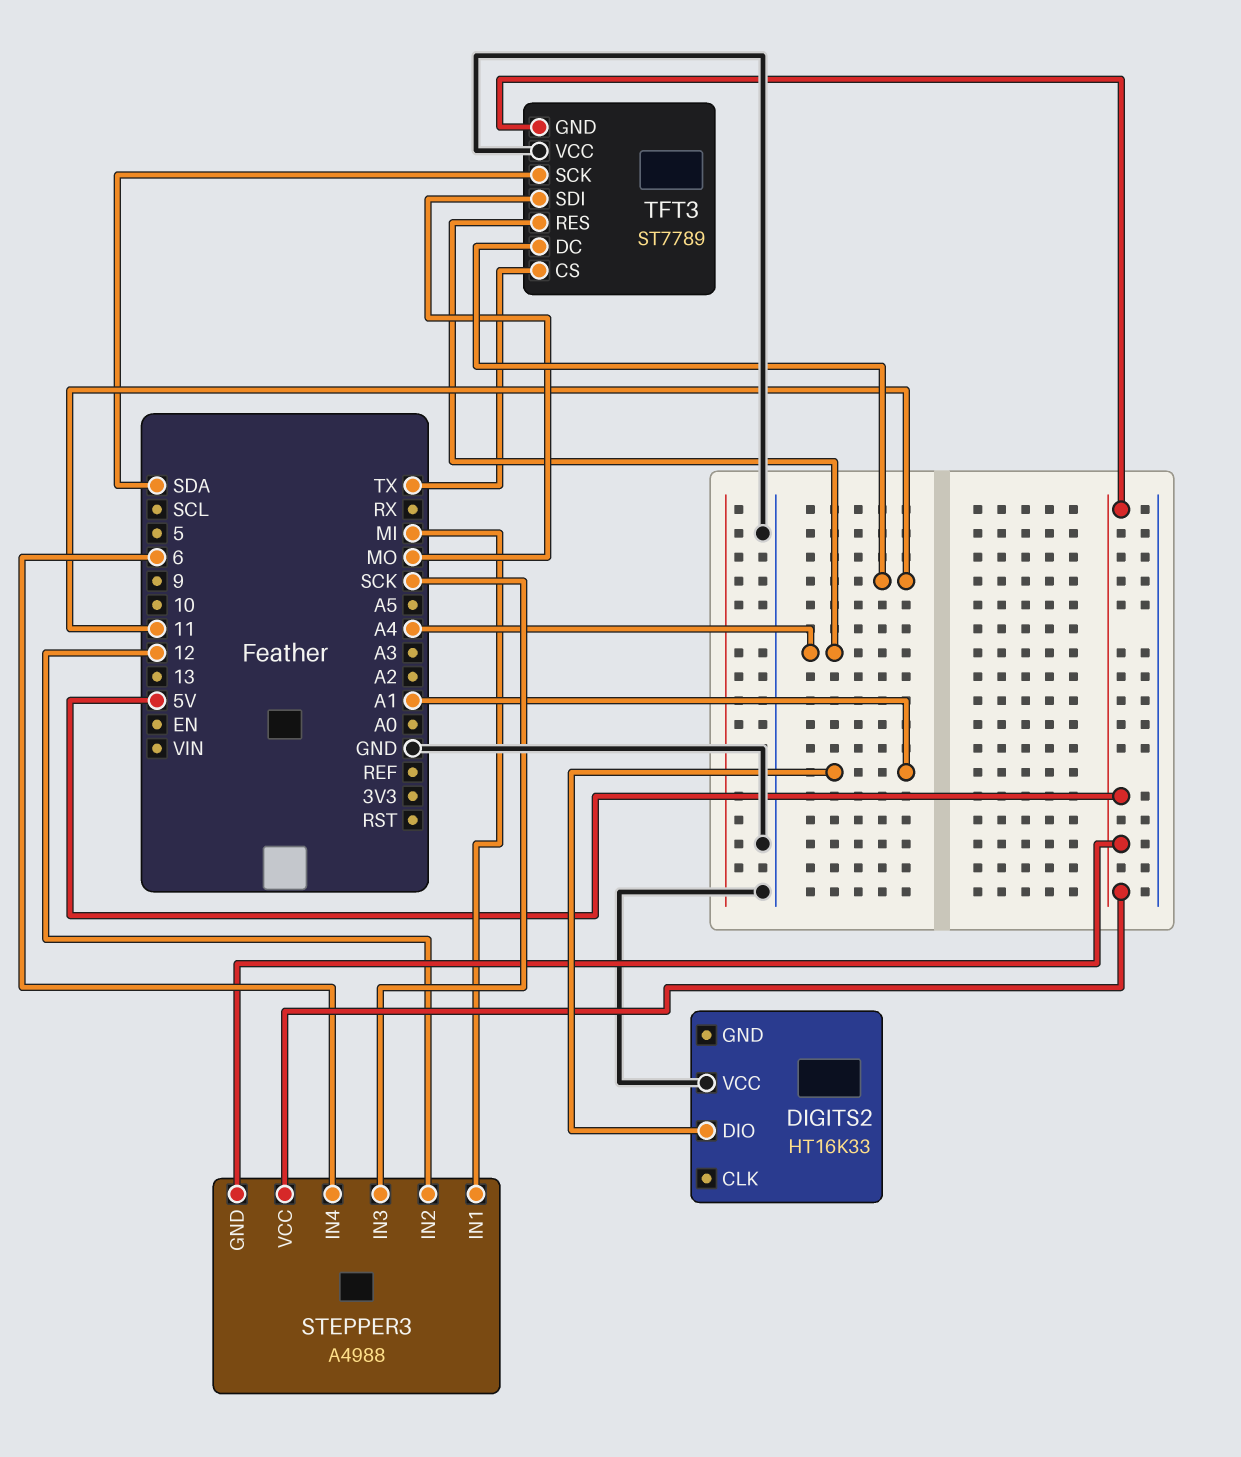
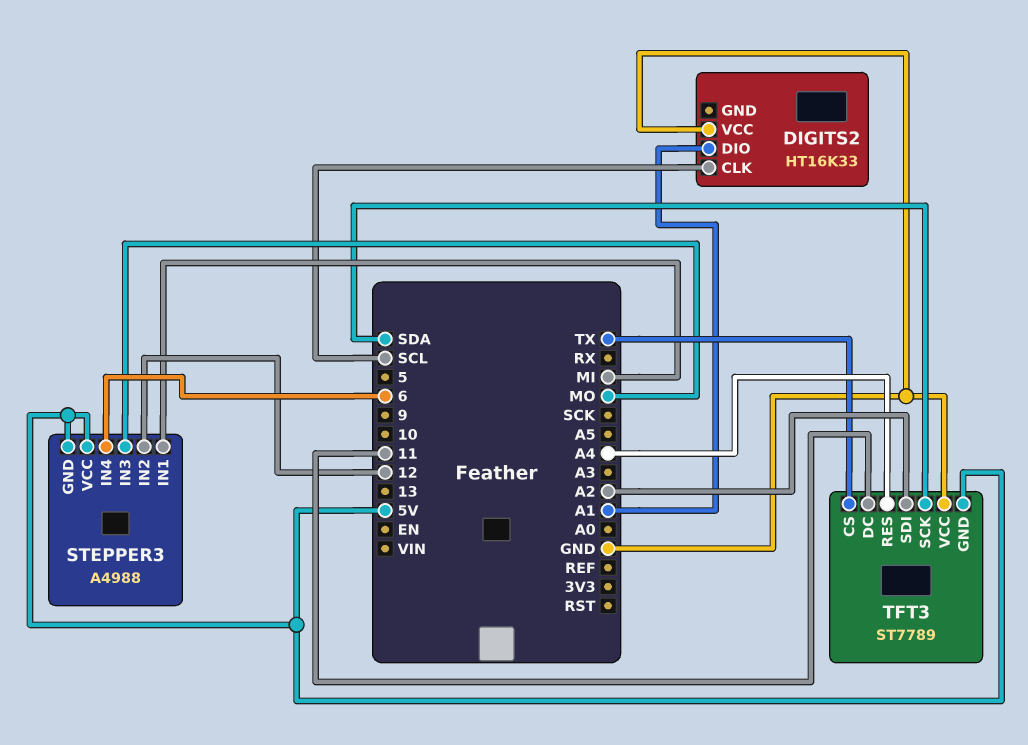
DIGITS2 pin CLK: none -> SCL
STEPPER3 pin IN3: SCK -> MO
TFT3 pin SDI: MO -> A2

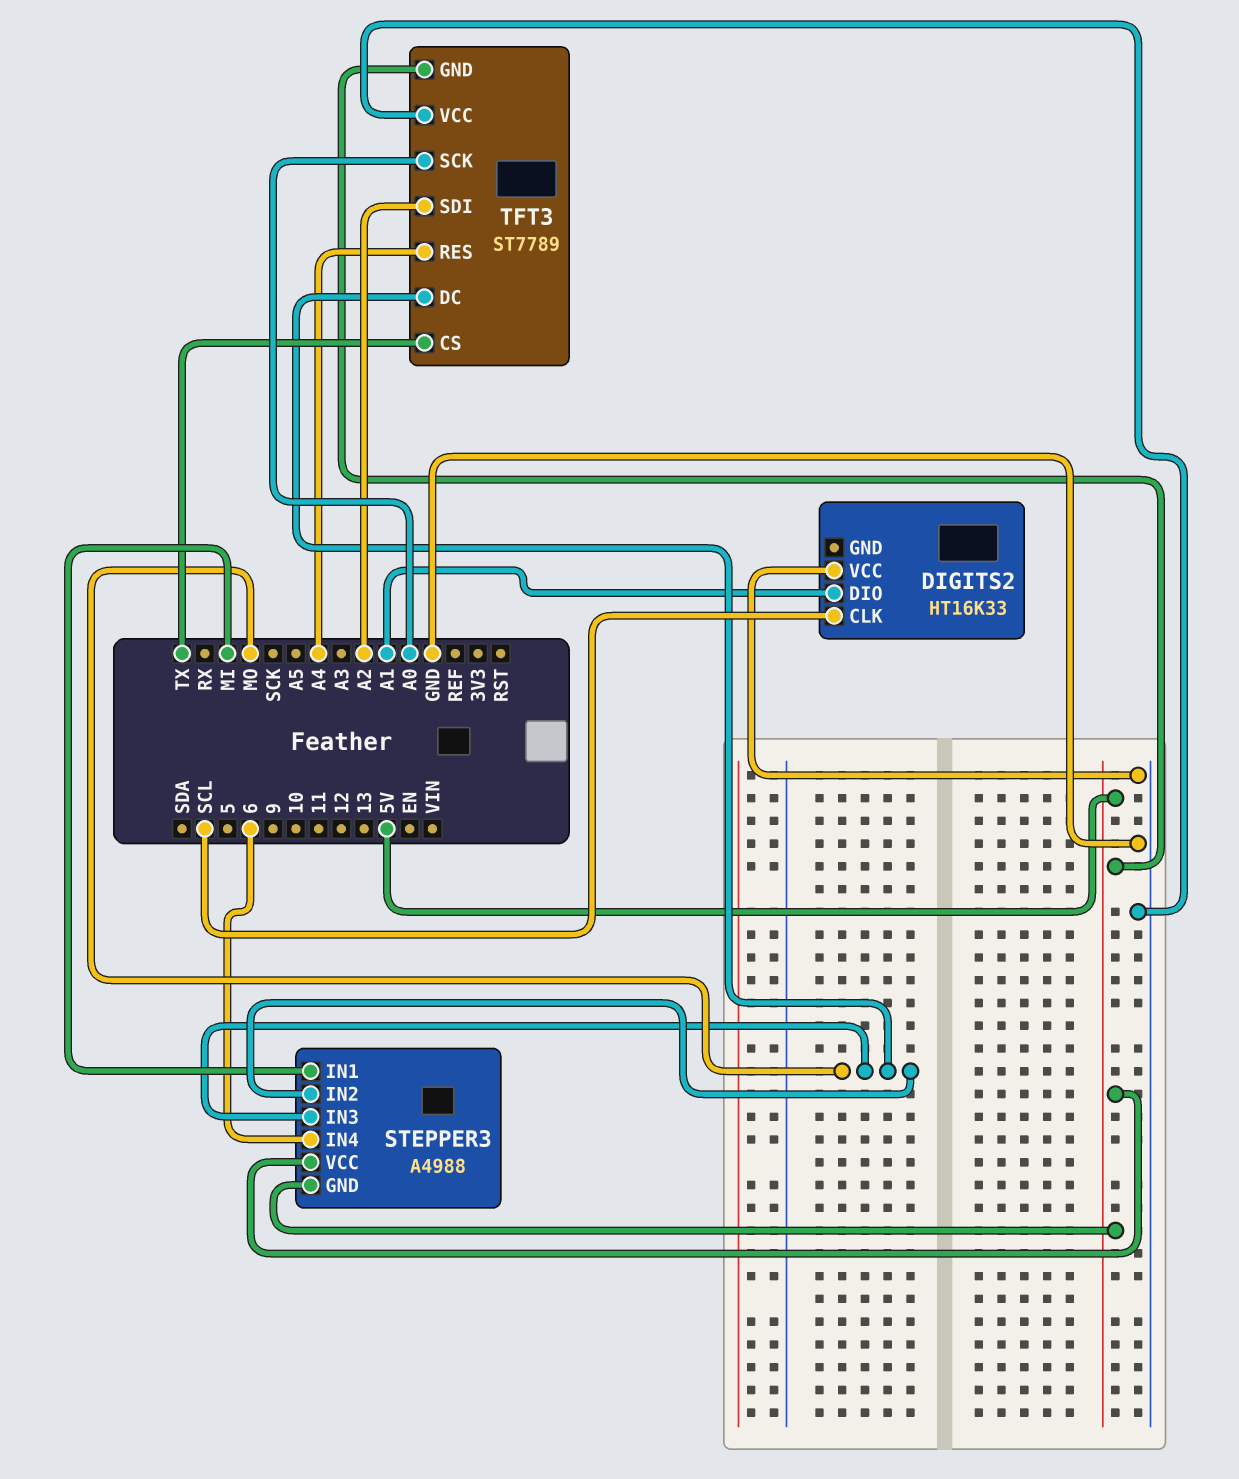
STEPPER3 pin IN2: 12 -> MO
TFT3 pin DC: 11 -> MO
TFT3 pin SCK: SDA -> A0

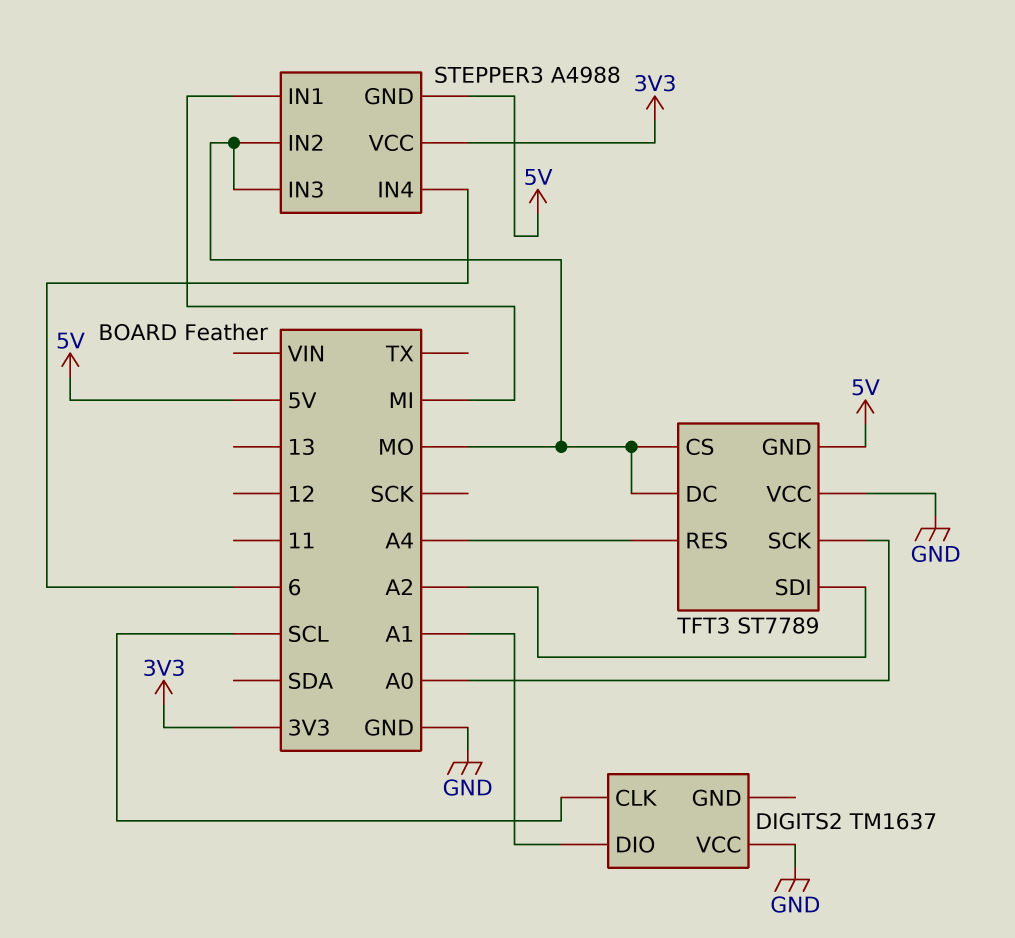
DIGITS2: HT16K33 -> TM1637
STEPPER3 pin VCC: 5V -> 3V3
TFT3 pin CS: TX -> MO

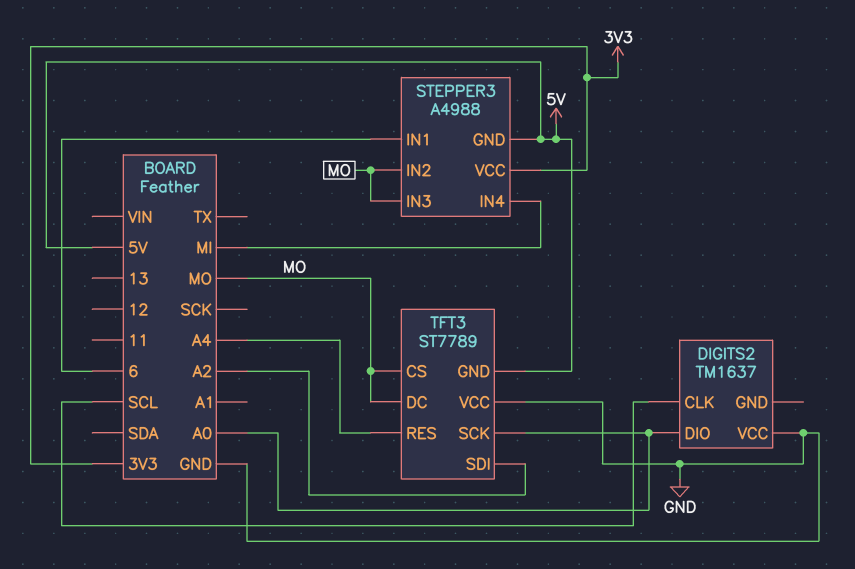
DIGITS2 pin DIO: A1 -> A0
STEPPER3 pin IN1: MI -> 6
STEPPER3 pin IN4: 6 -> MI

